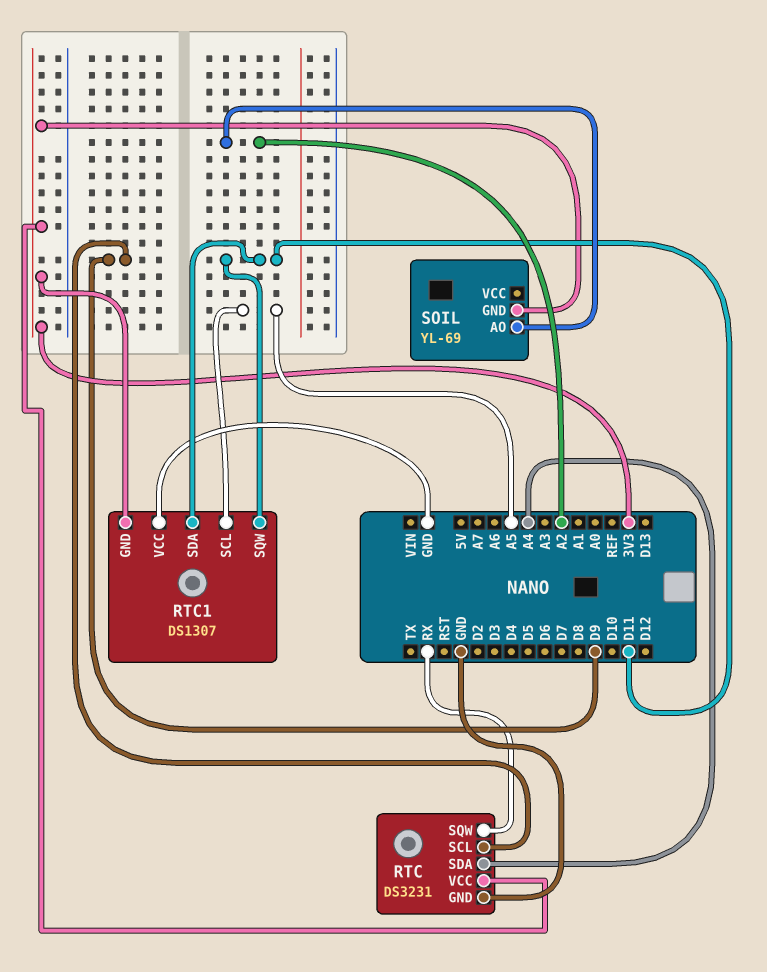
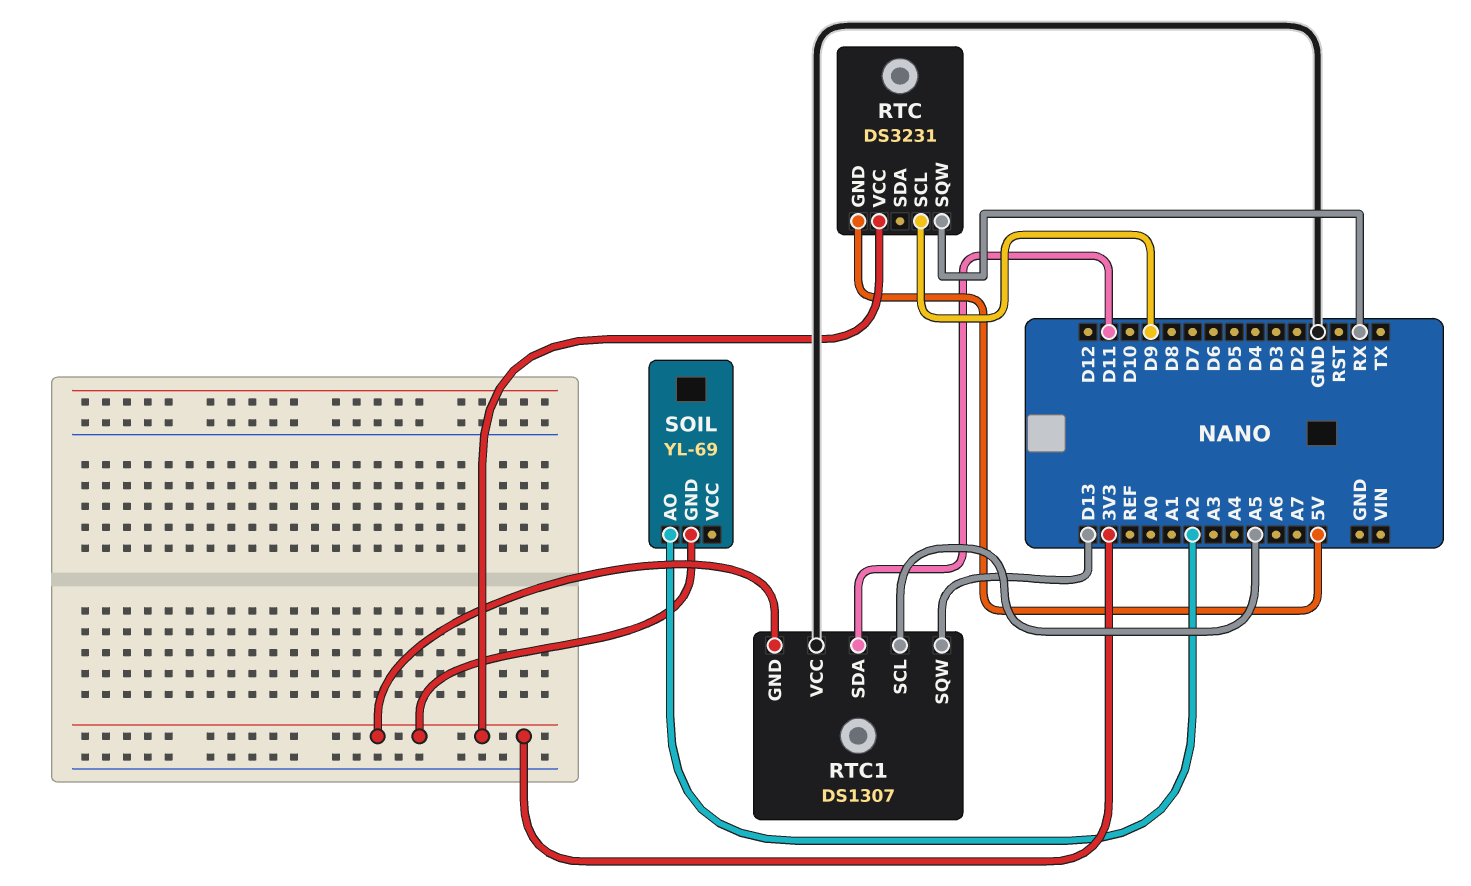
RTC pin GND: GND -> 5V
RTC pin SDA: A4 -> none
RTC1 pin SQW: D11 -> D13

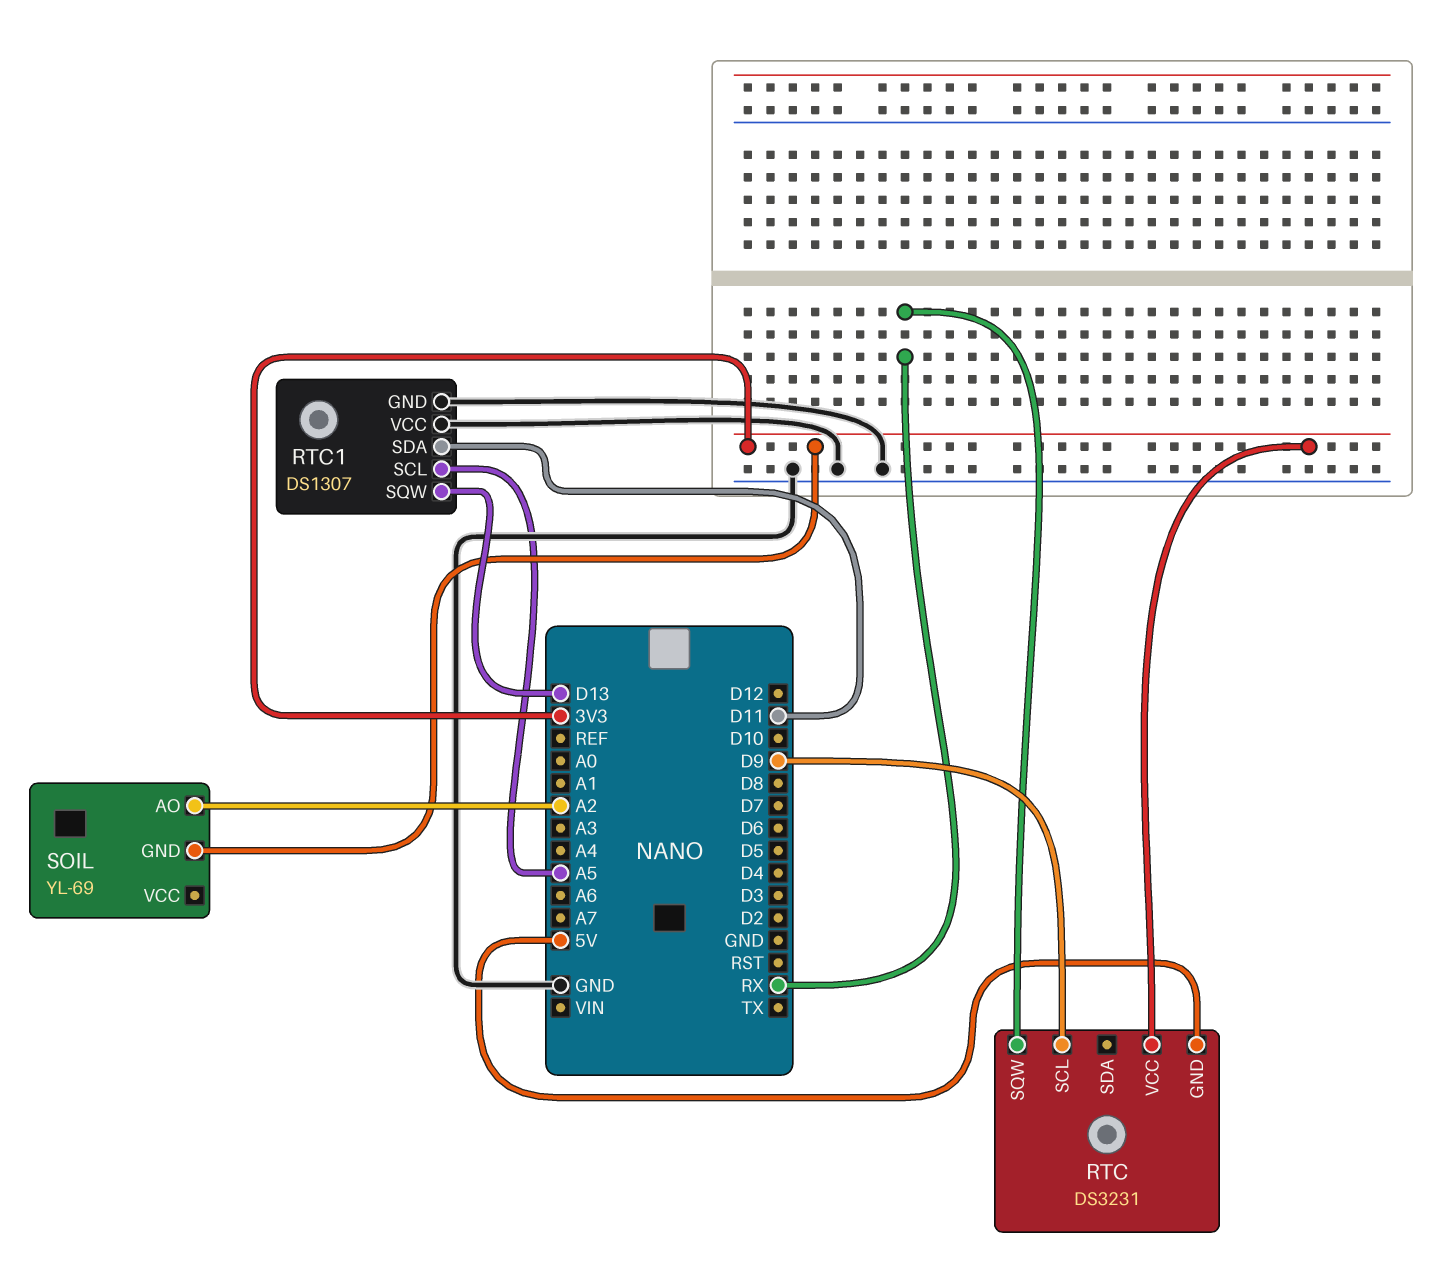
RTC1 pin GND: 3V3 -> GND

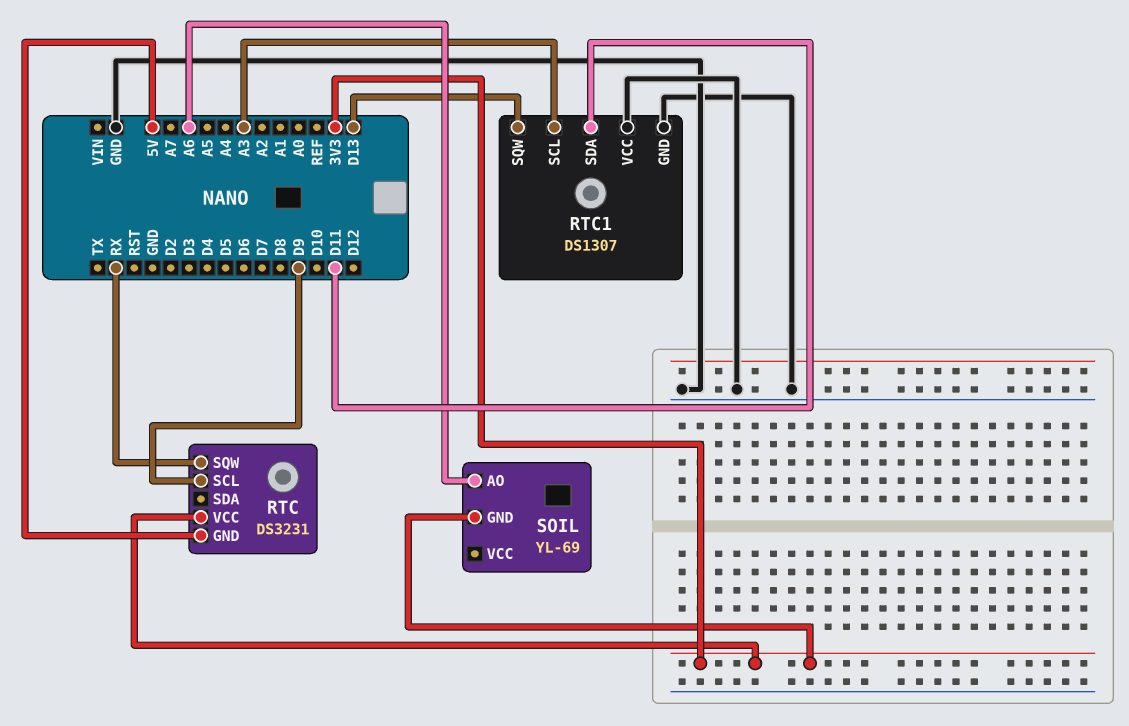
RTC1 pin SCL: A5 -> A3
SOIL pin AO: A2 -> A6

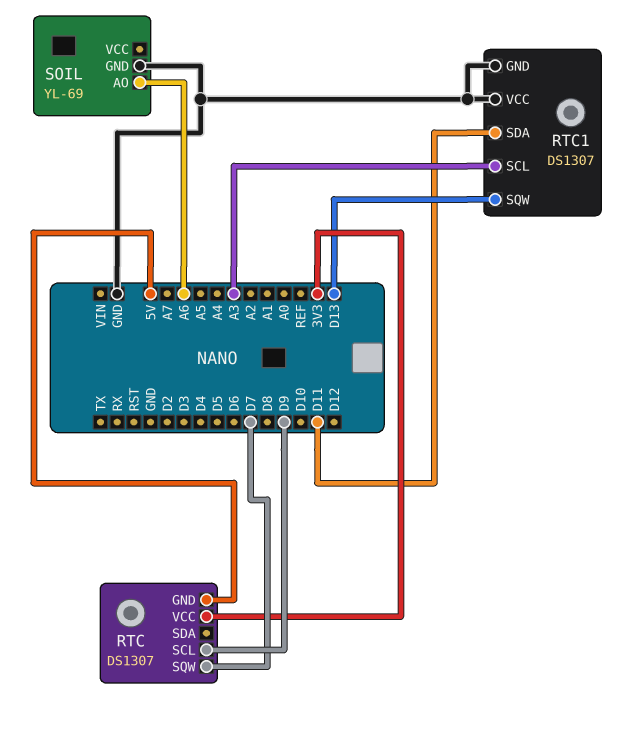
RTC: DS3231 -> DS1307
RTC pin SQW: RX -> D7
SOIL pin GND: 3V3 -> GND

